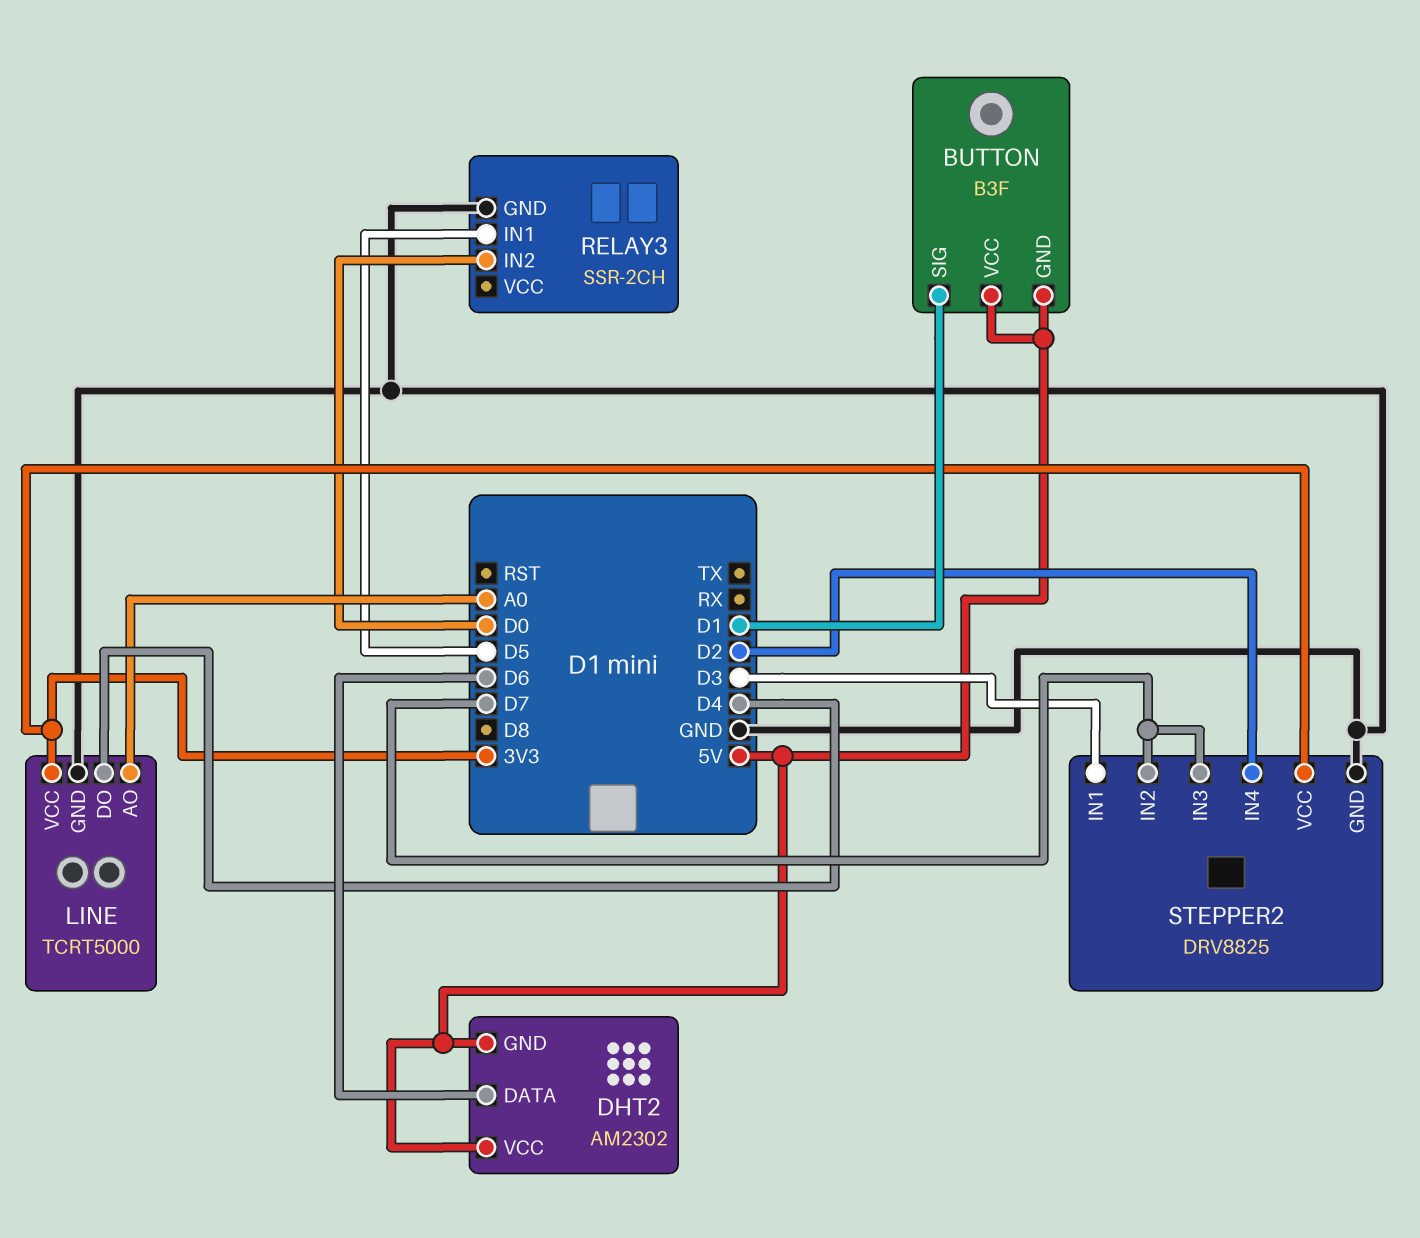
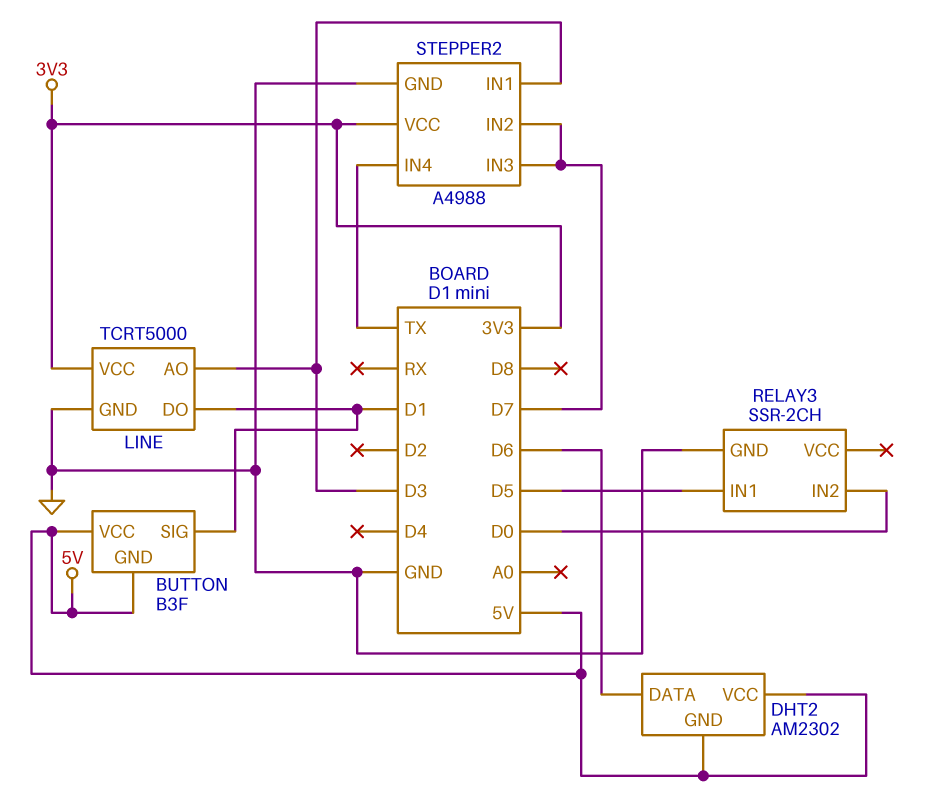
LINE pin AO: A0 -> D3
LINE pin DO: D4 -> D1
STEPPER2: DRV8825 -> A4988
STEPPER2 pin IN4: D2 -> TX

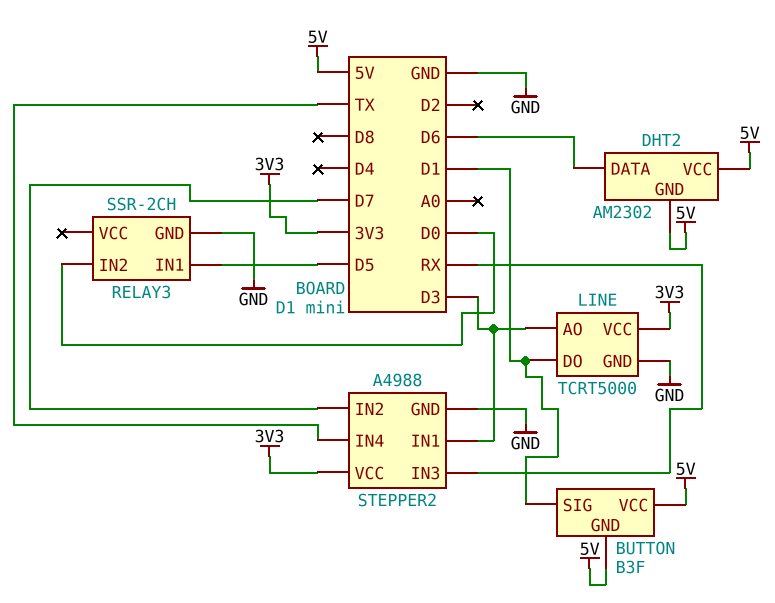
STEPPER2 pin IN3: D7 -> RX

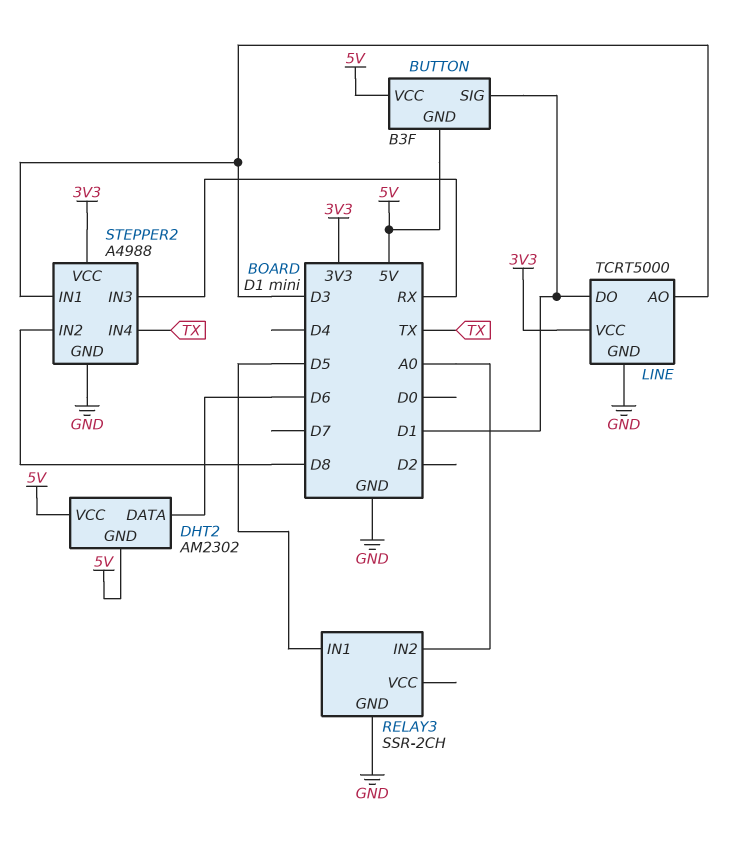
RELAY3 pin IN2: D0 -> A0
STEPPER2 pin IN2: D7 -> D8

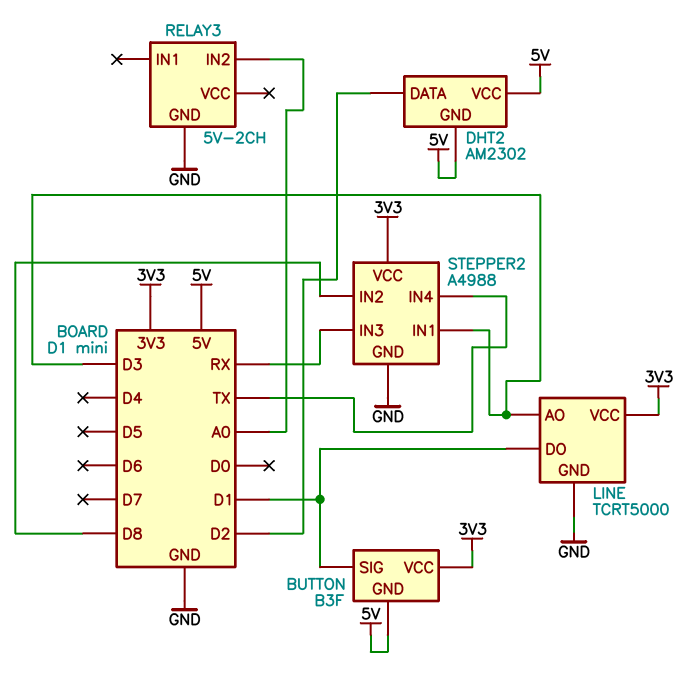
BUTTON pin VCC: 5V -> 3V3
DHT2 pin DATA: D6 -> D2
RELAY3: SSR-2CH -> 5V-2CH
RELAY3 pin IN1: D5 -> none

